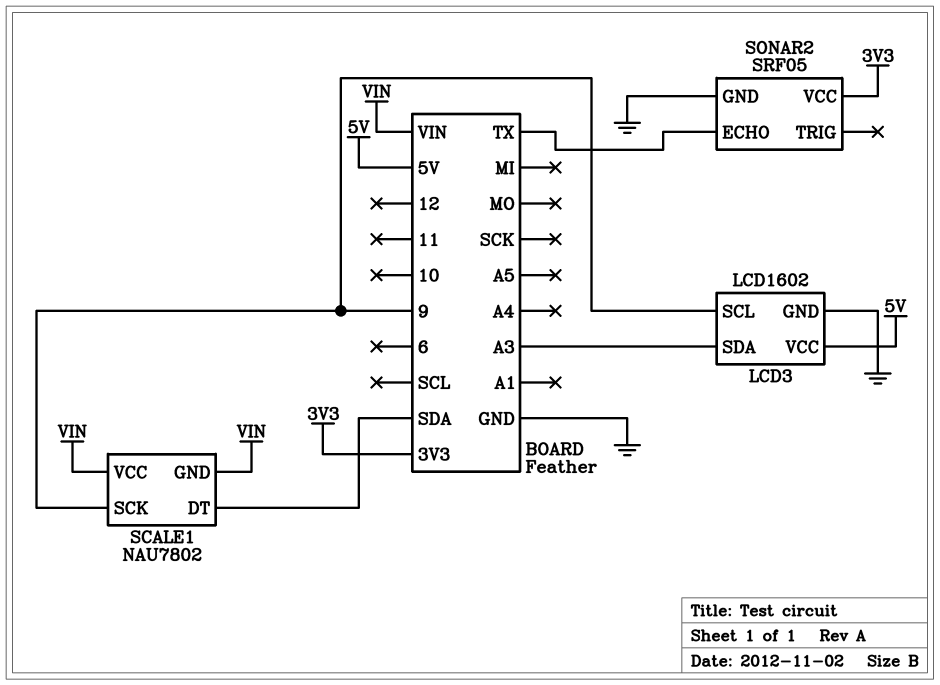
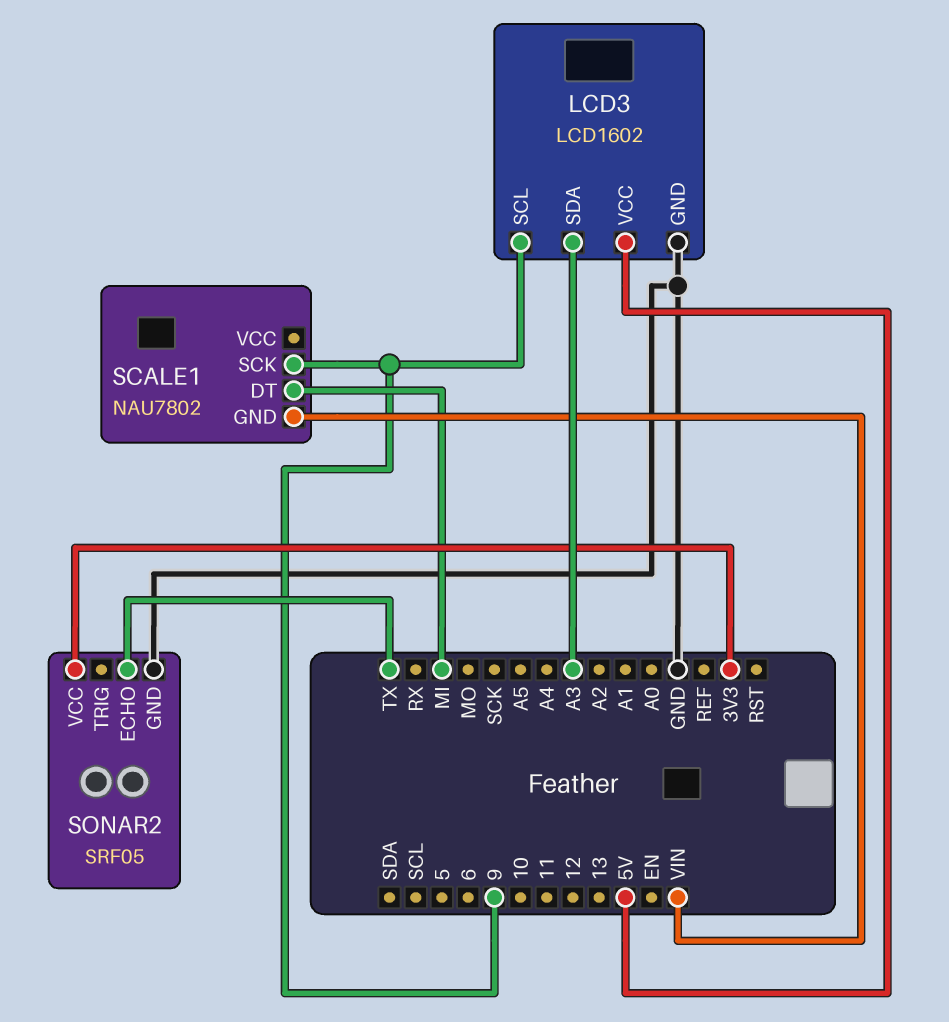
SCALE1 pin DT: SDA -> MI
SCALE1 pin VCC: VIN -> none

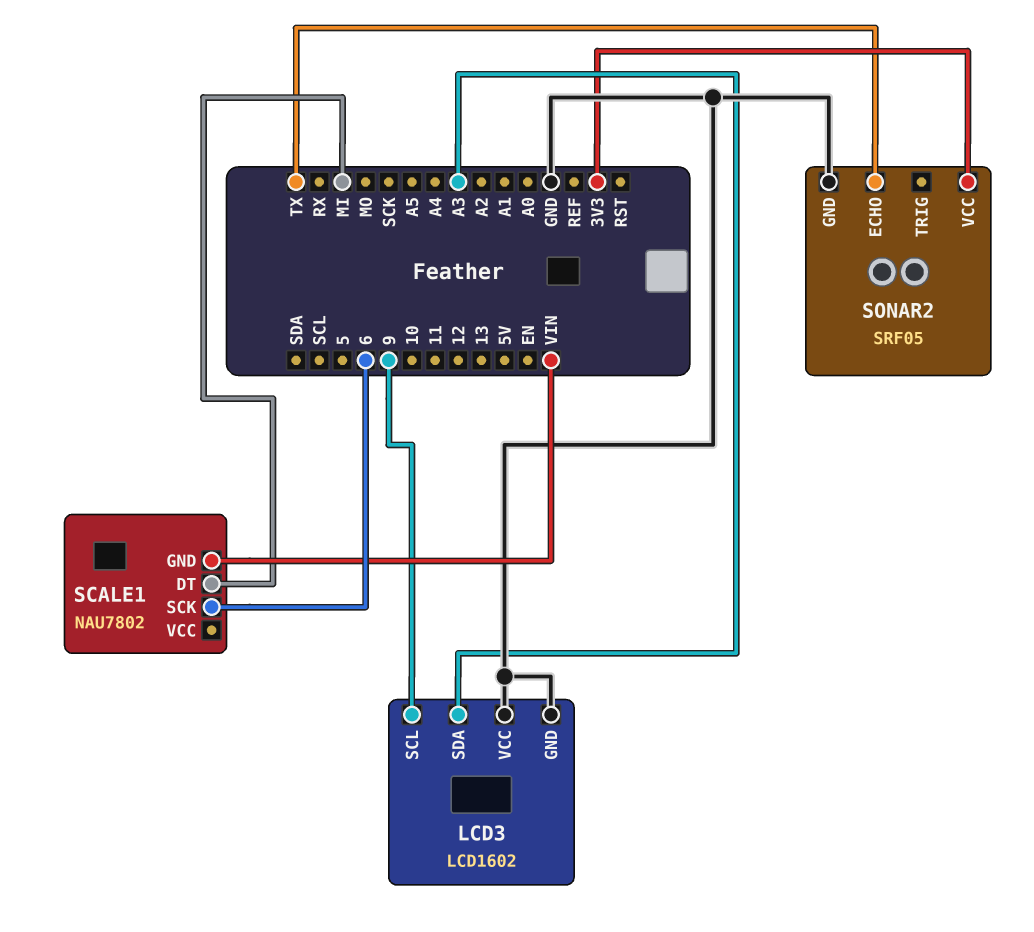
LCD3 pin VCC: 5V -> GND
SCALE1 pin SCK: 9 -> 6

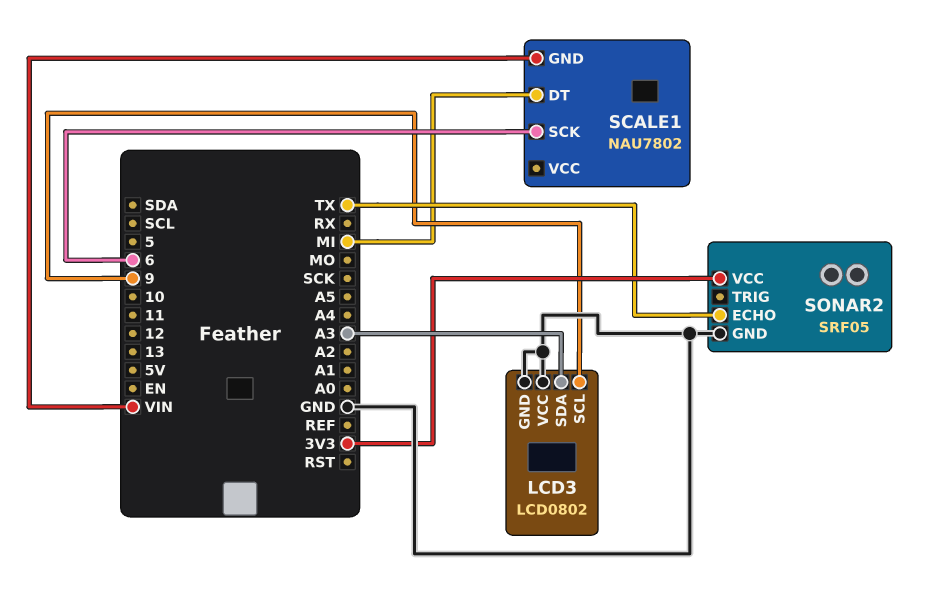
LCD3: LCD1602 -> LCD0802

